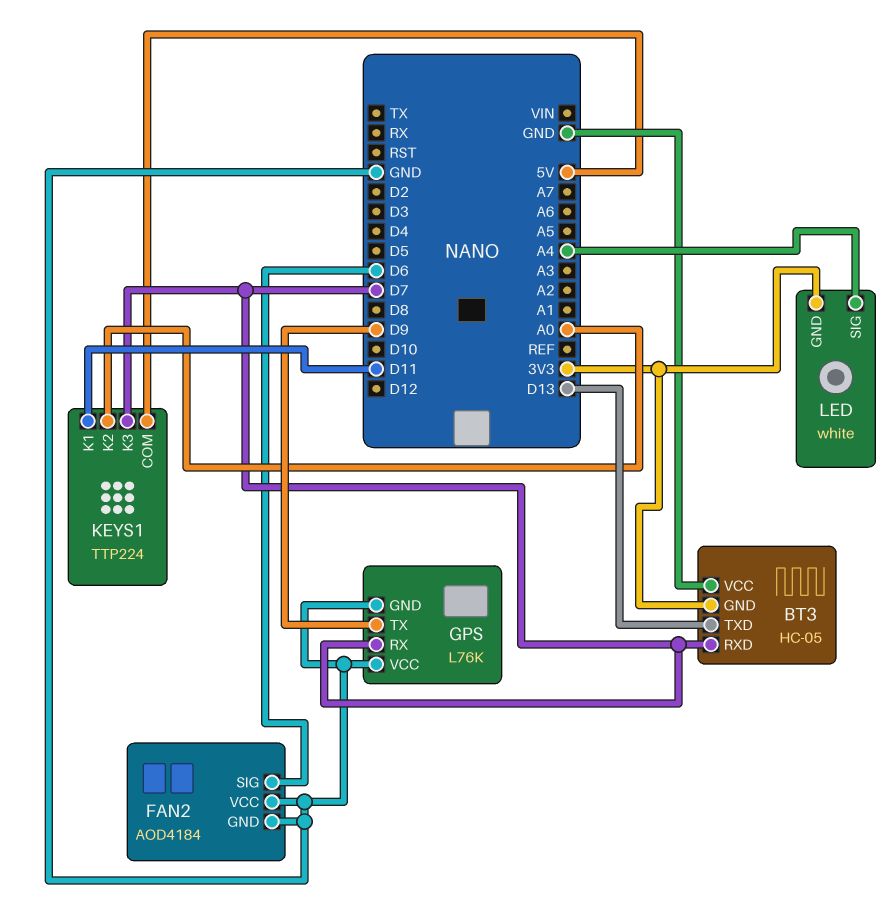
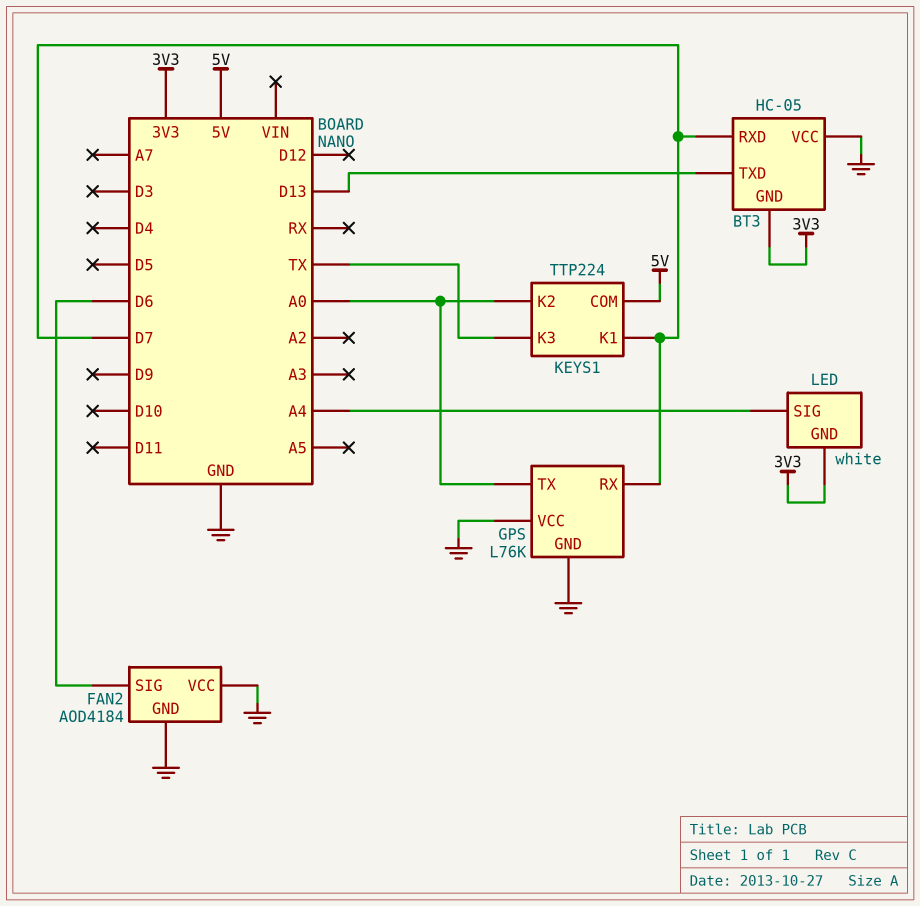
GPS pin TX: D9 -> A0
KEYS1 pin K1: D11 -> D7
KEYS1 pin K3: D7 -> TX

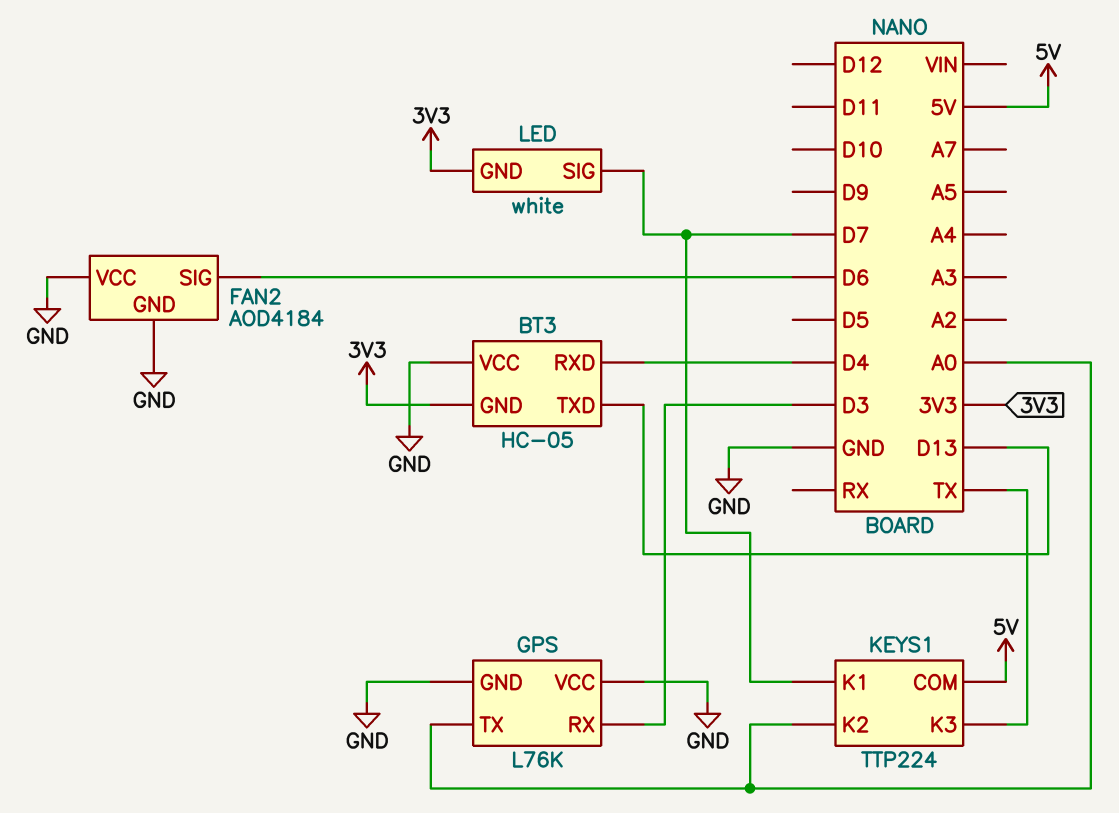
BT3 pin RXD: D7 -> D4
GPS pin RX: D7 -> D3
LED pin SIG: A4 -> D7

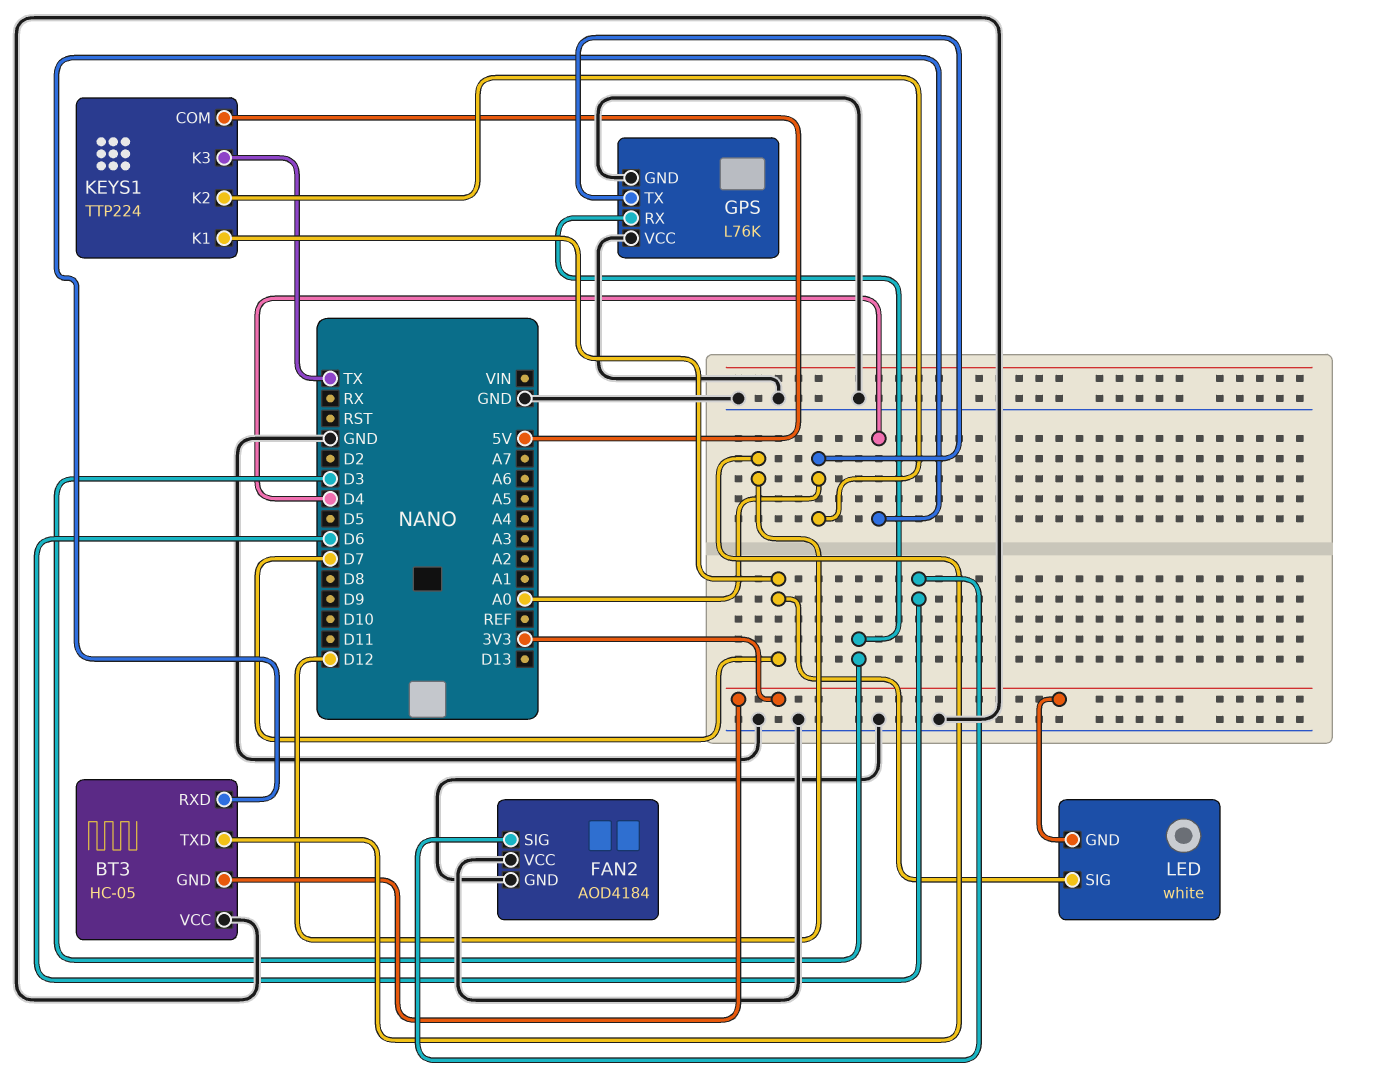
BT3 pin TXD: D13 -> D12

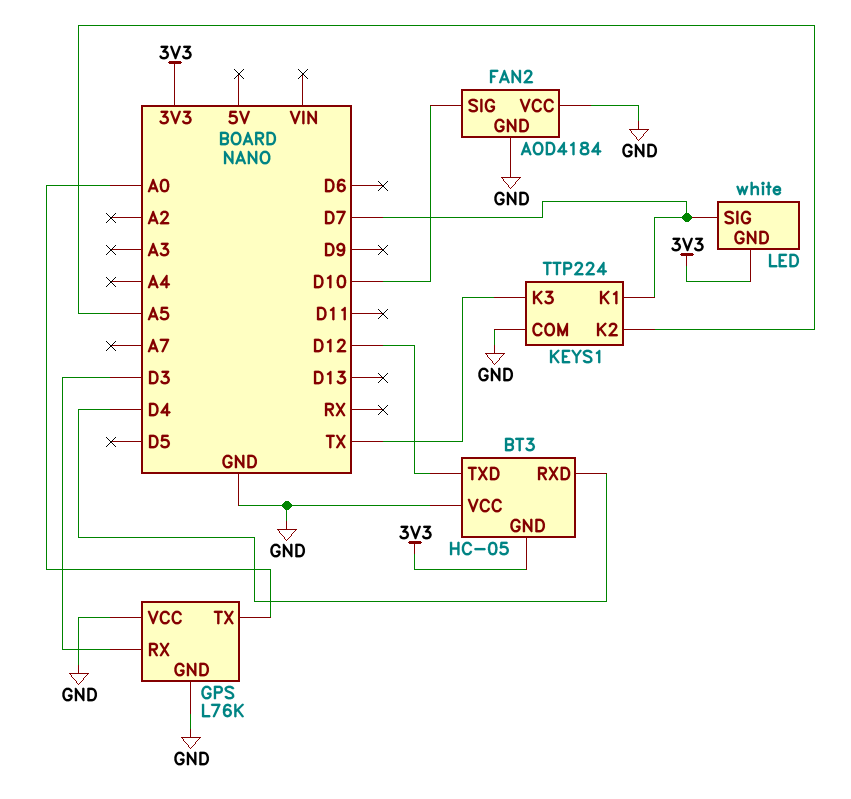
FAN2 pin SIG: D6 -> D10
KEYS1 pin COM: 5V -> GND
KEYS1 pin K2: A0 -> A5

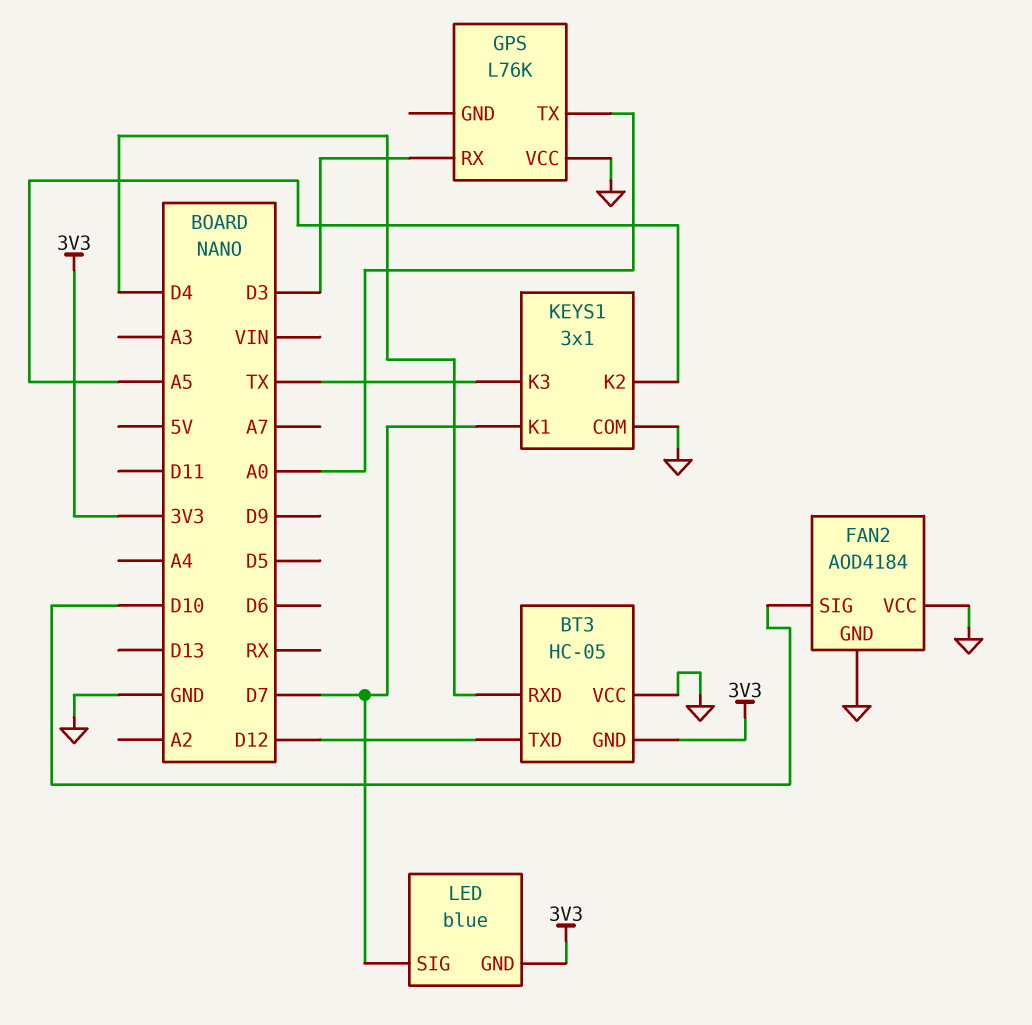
GPS pin GND: GND -> none
KEYS1: TTP224 -> 3x1
LED: white -> blue

